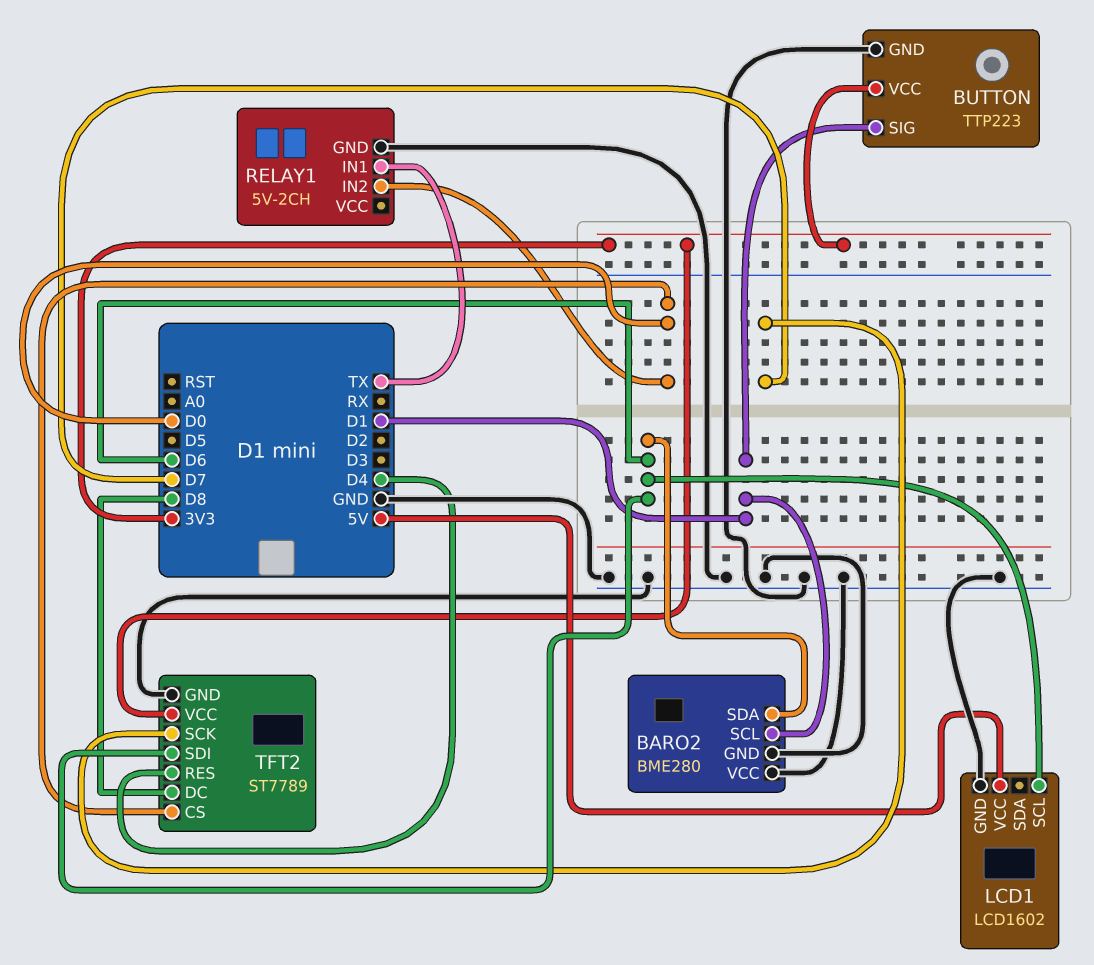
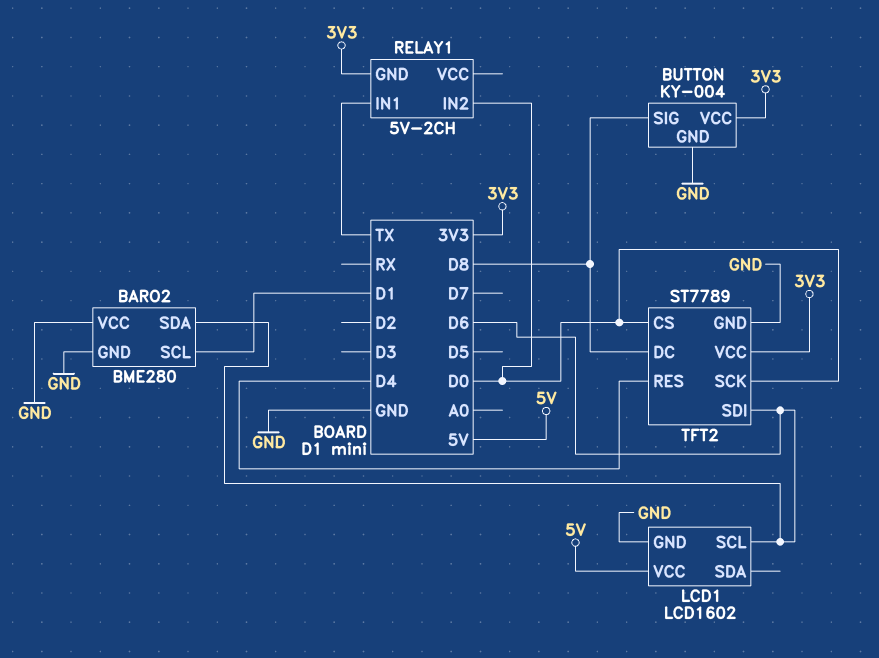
BUTTON: TTP223 -> KY-004
BUTTON pin SIG: D1 -> D8
RELAY1 pin GND: GND -> 3V3
TFT2 pin SCK: D7 -> D0

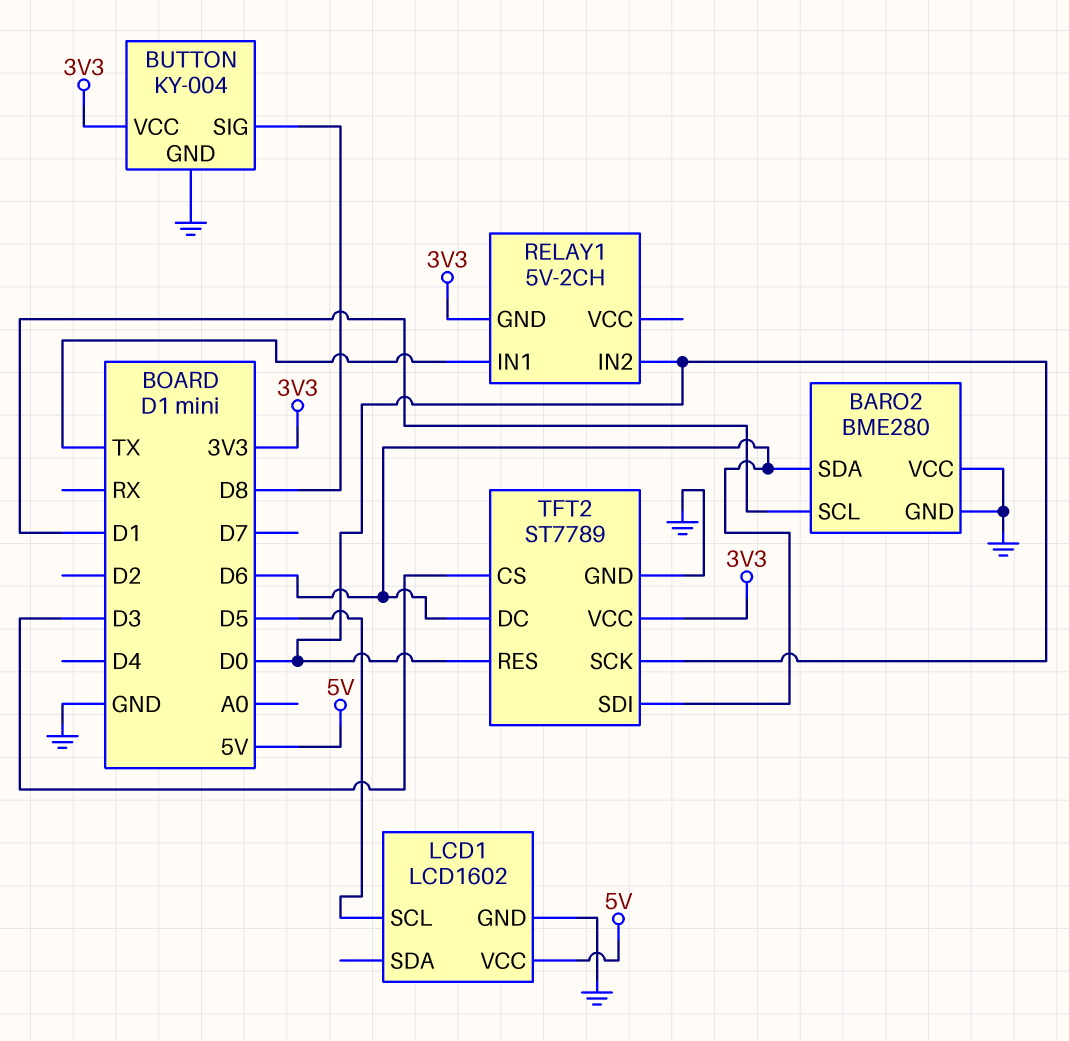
LCD1 pin SCL: D6 -> D5
TFT2 pin CS: D0 -> D3
TFT2 pin DC: D8 -> D6
TFT2 pin RES: D4 -> D0

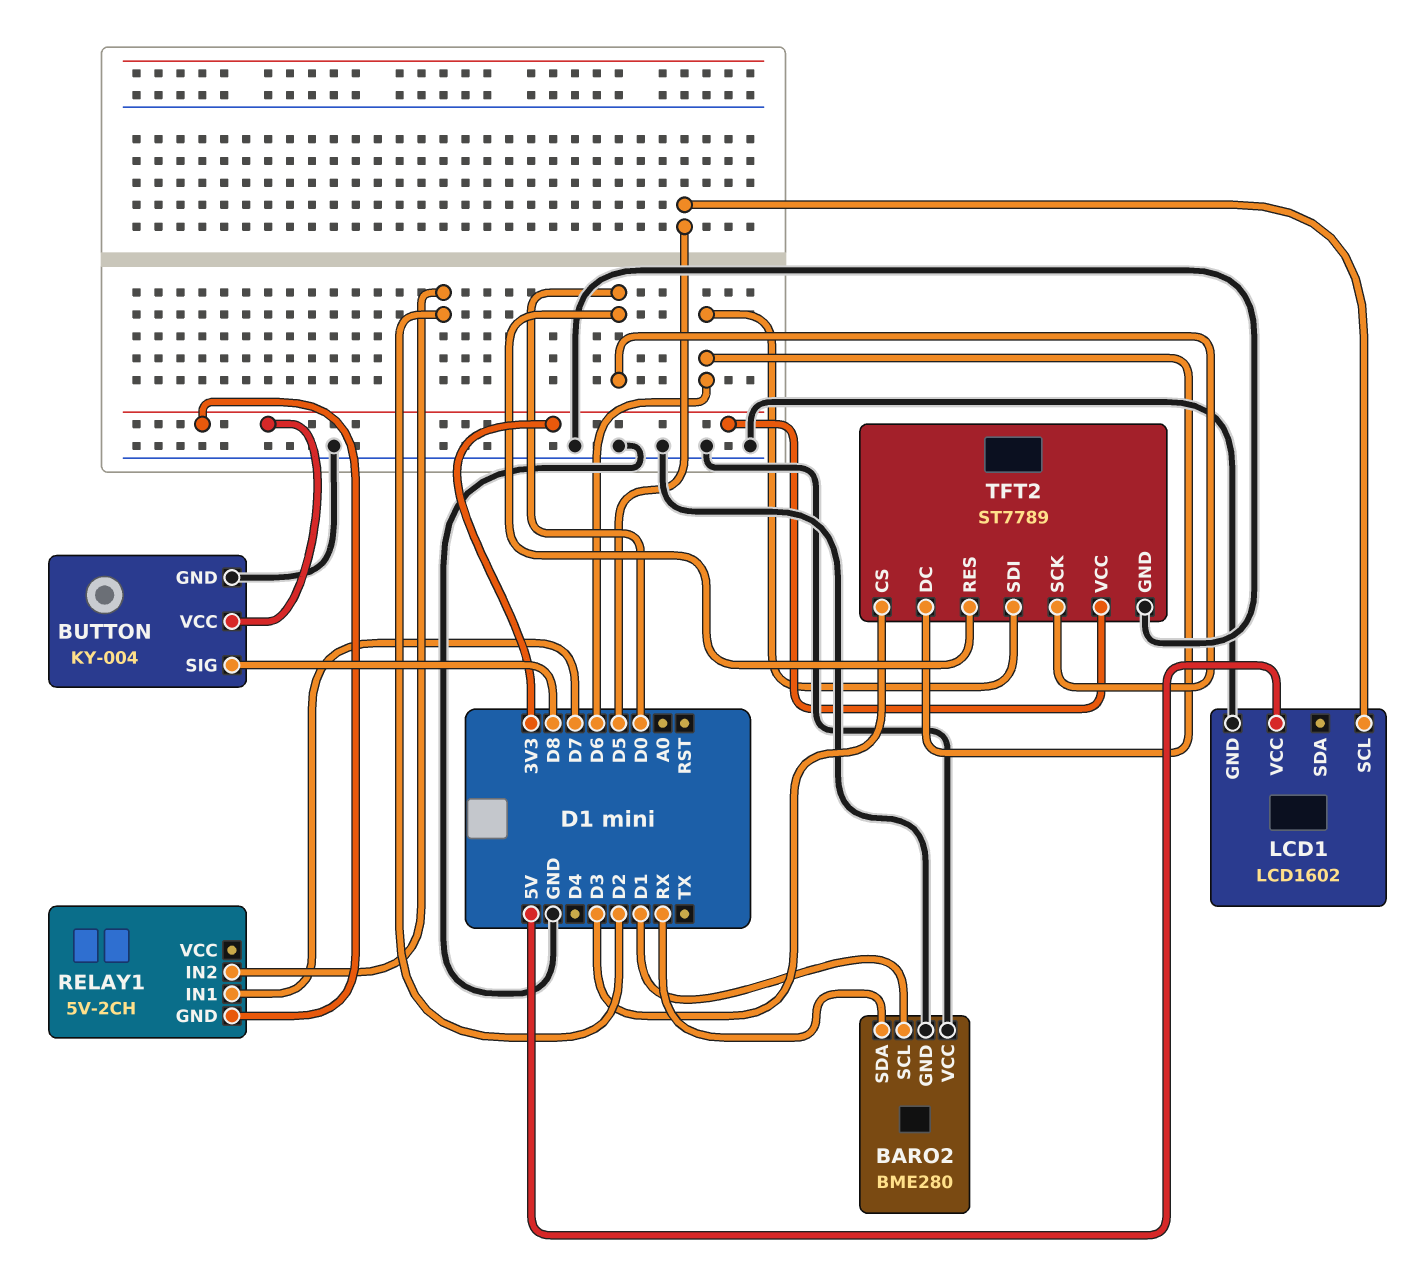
BARO2 pin SDA: D6 -> RX
RELAY1 pin IN1: TX -> D7
RELAY1 pin IN2: D0 -> D2

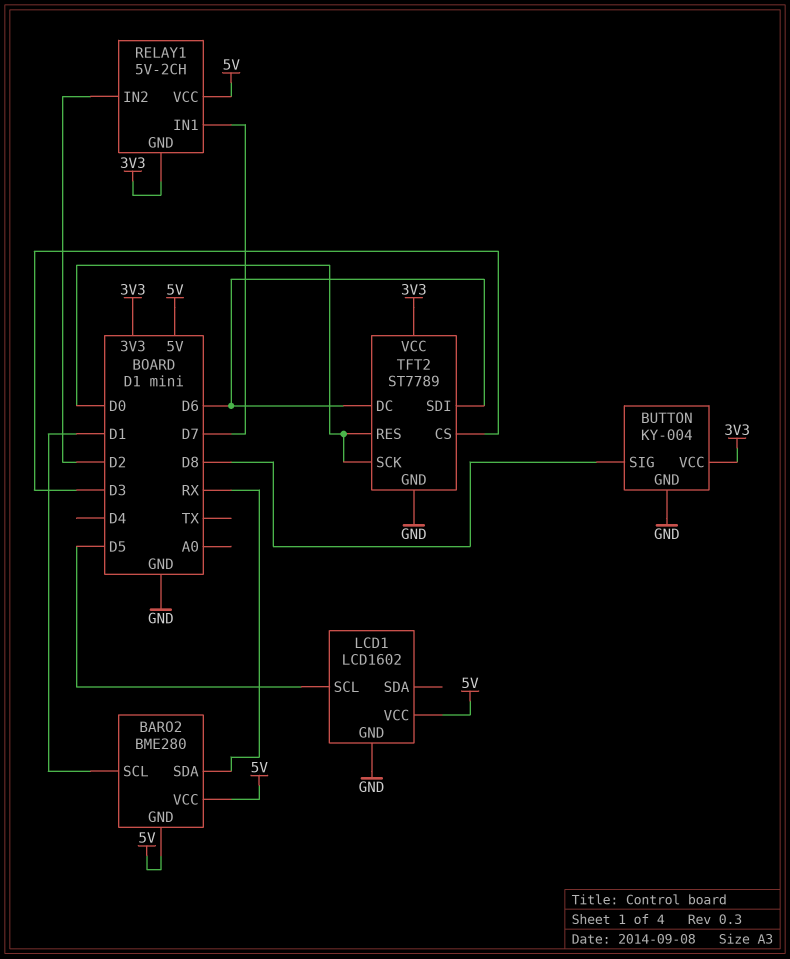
BARO2 pin GND: GND -> 5V
BARO2 pin VCC: GND -> 5V
RELAY1 pin VCC: none -> 5V

